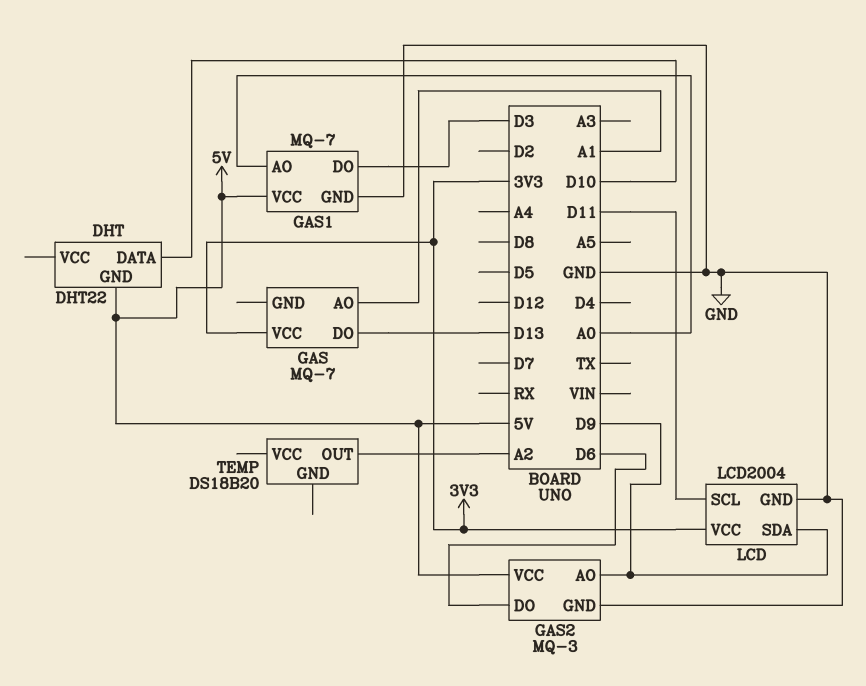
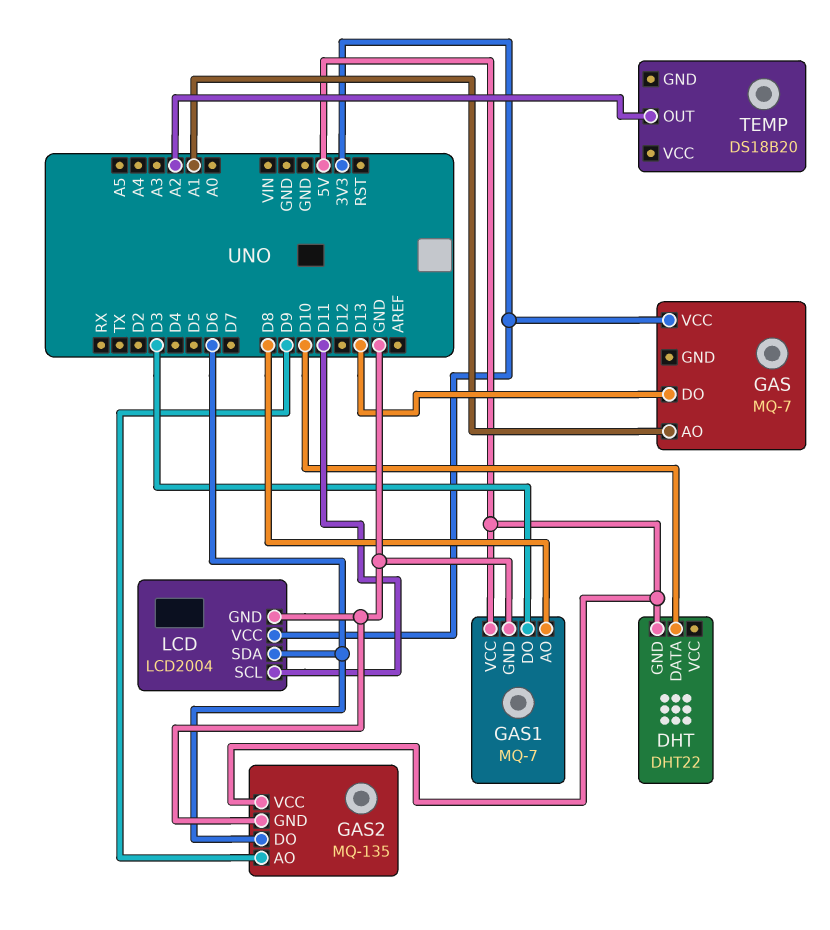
GAS1 pin AO: A0 -> D8
GAS2: MQ-3 -> MQ-135
LCD pin SDA: D9 -> D6

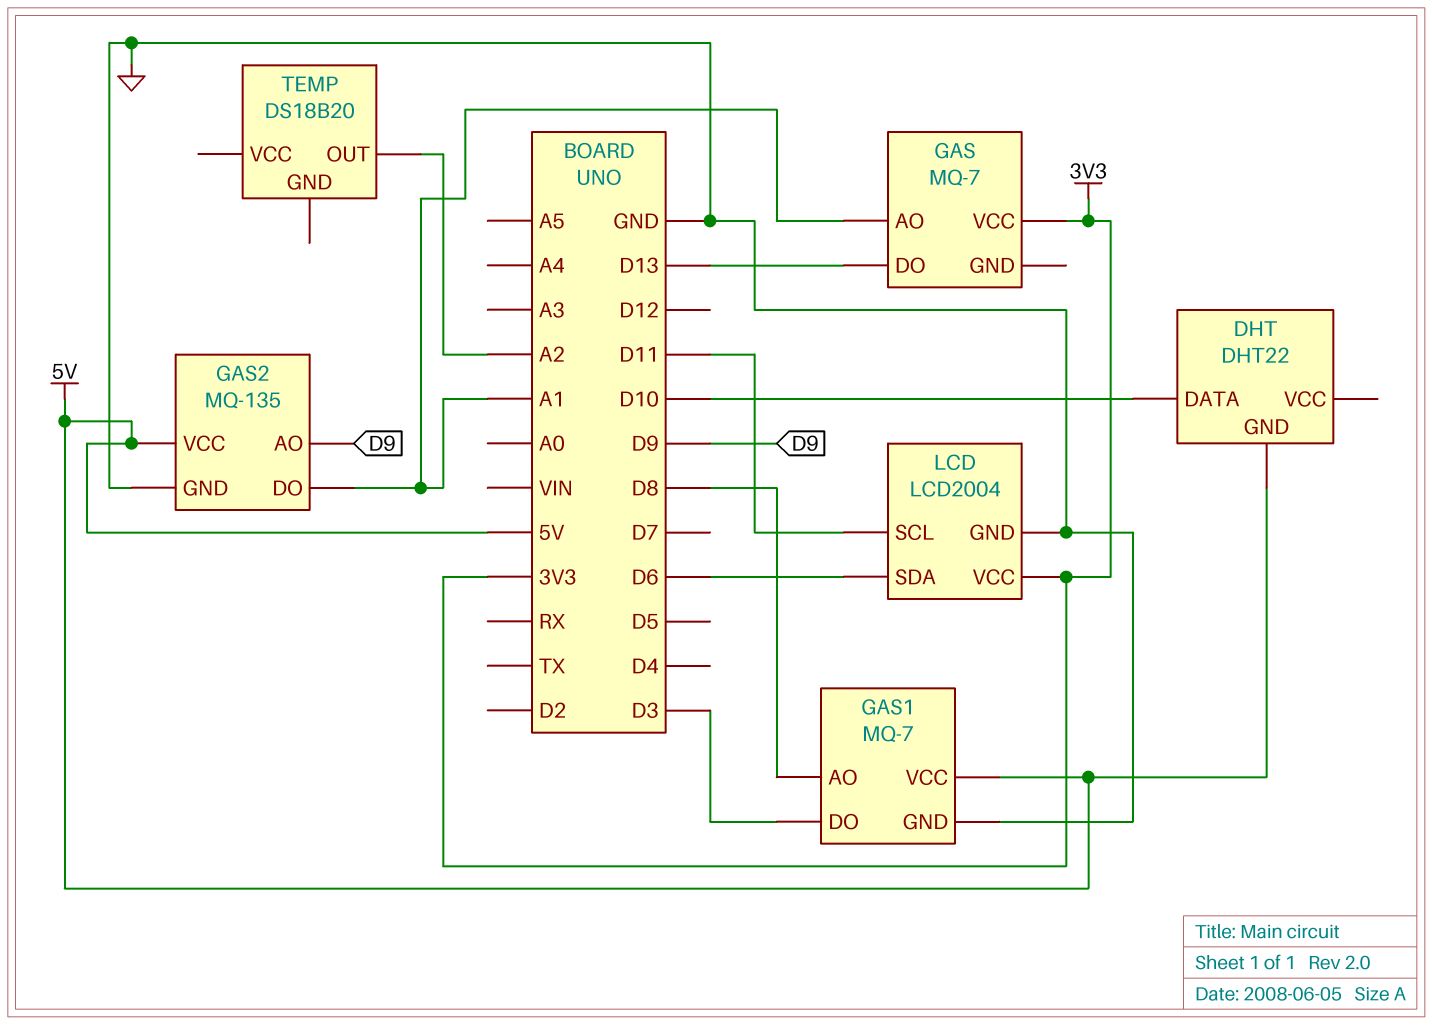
GAS2 pin DO: D6 -> A1

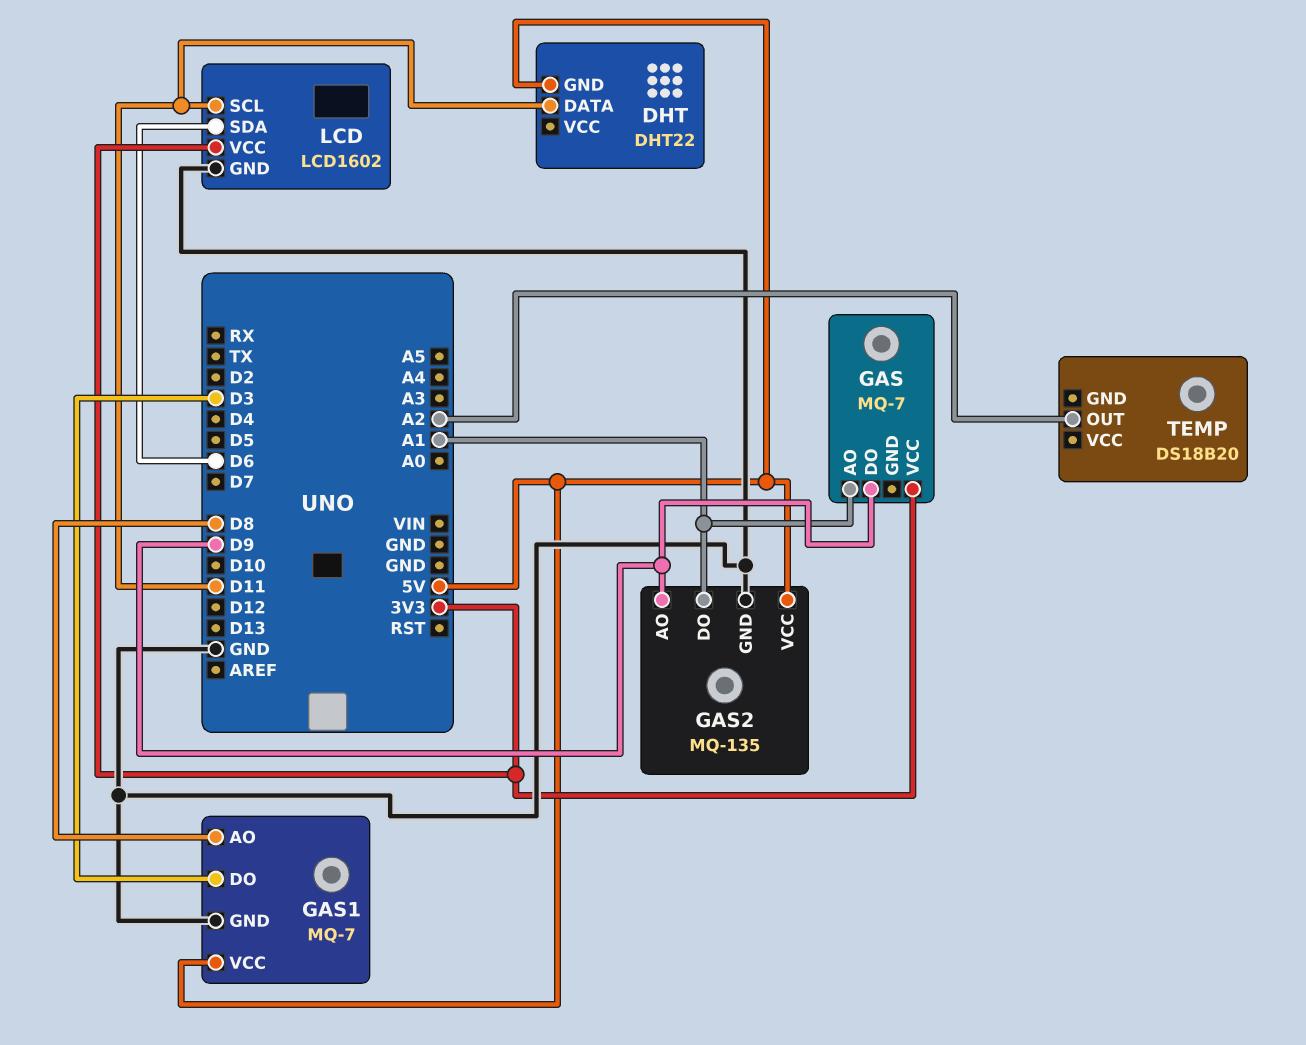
DHT pin DATA: D10 -> D11
GAS pin DO: D13 -> D9
LCD: LCD2004 -> LCD1602

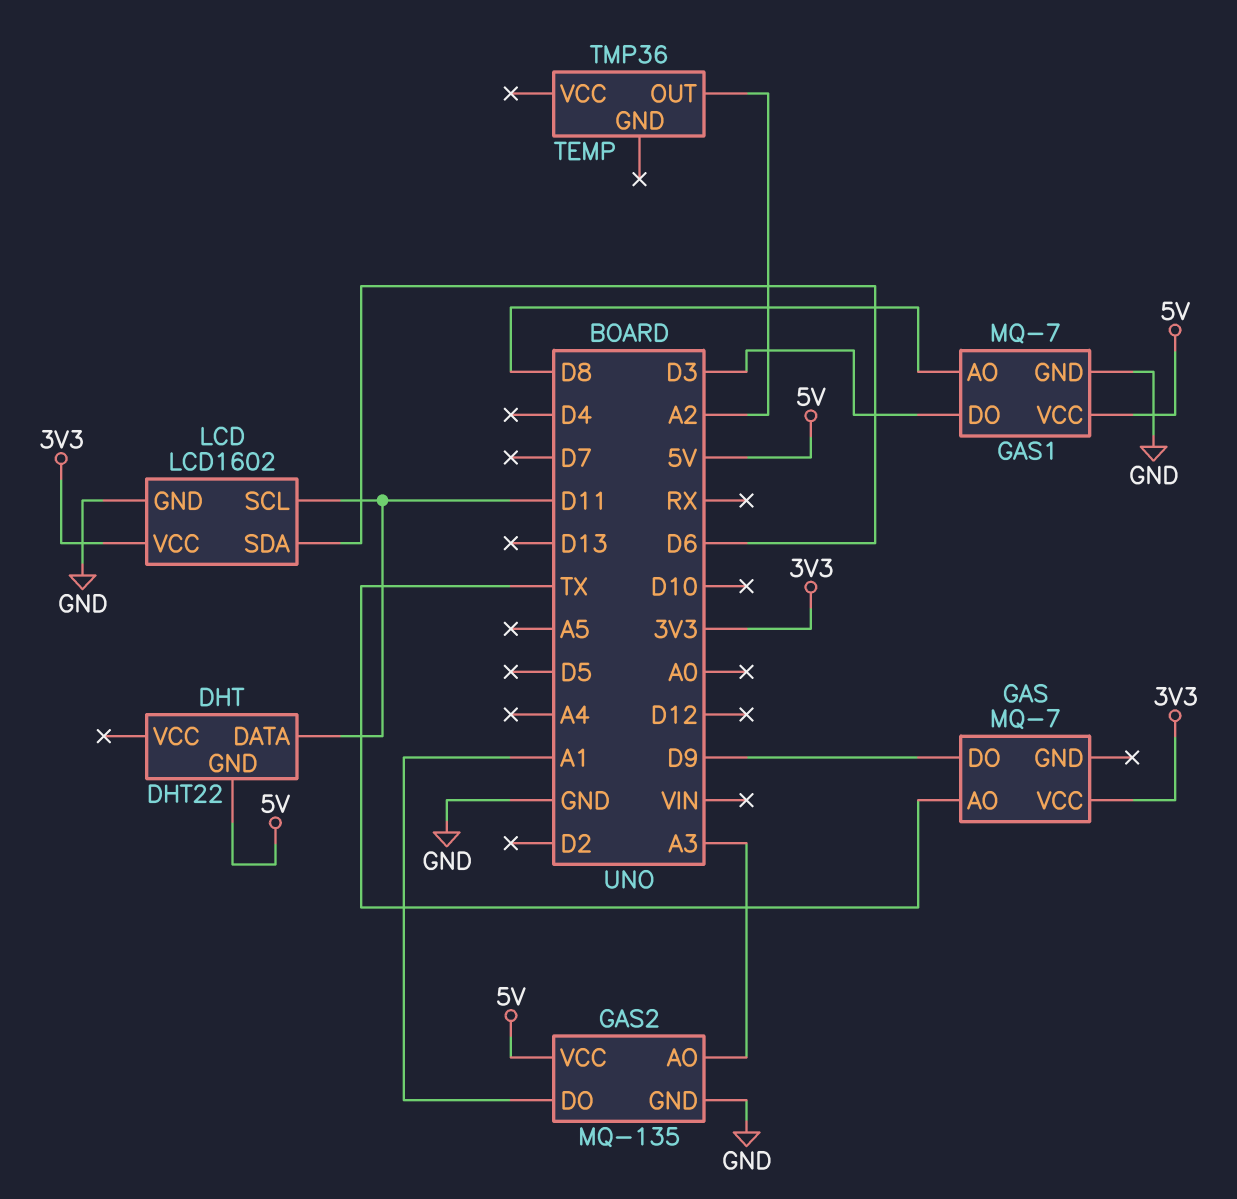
GAS pin AO: A1 -> TX
GAS2 pin AO: D9 -> A3
TEMP: DS18B20 -> TMP36

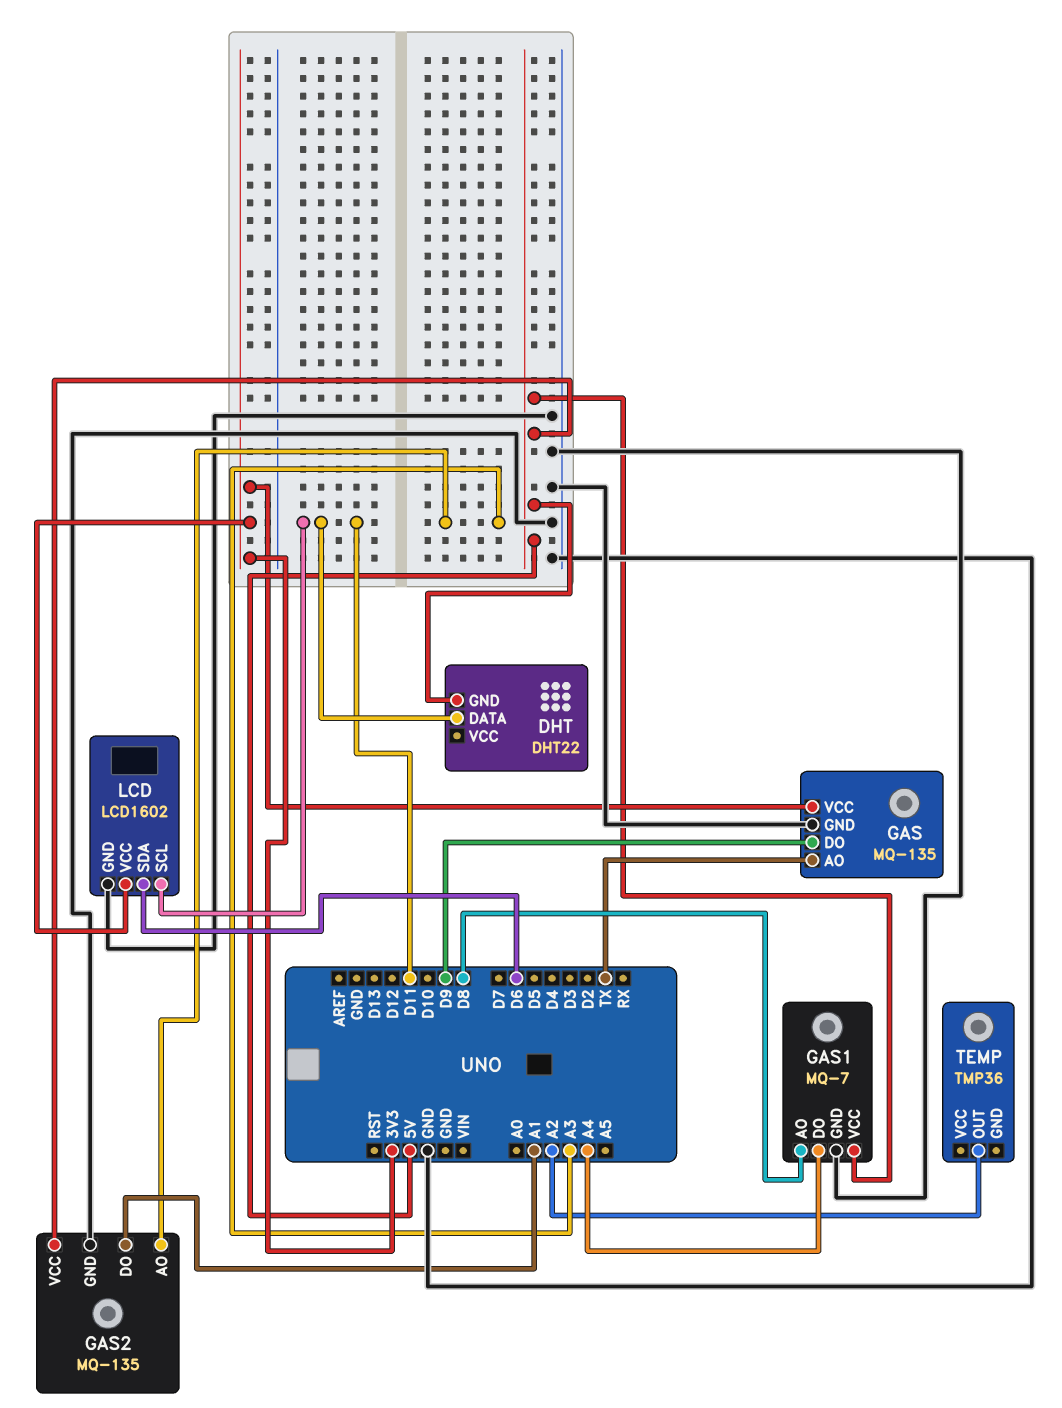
GAS: MQ-7 -> MQ-135
GAS pin GND: none -> GND
GAS1 pin DO: D3 -> A4

